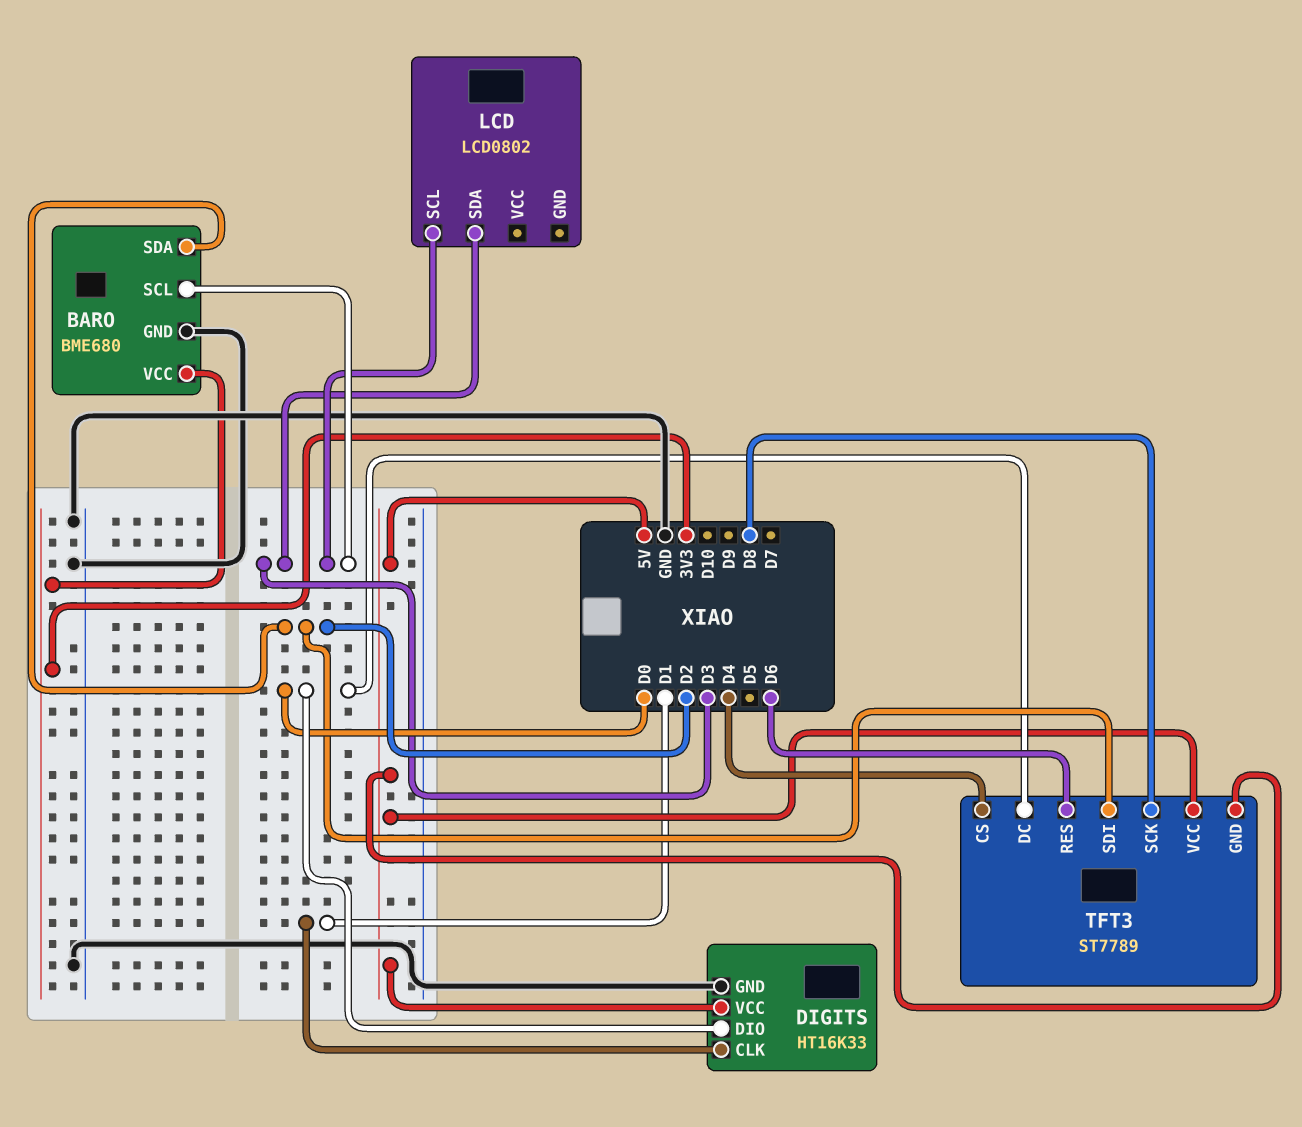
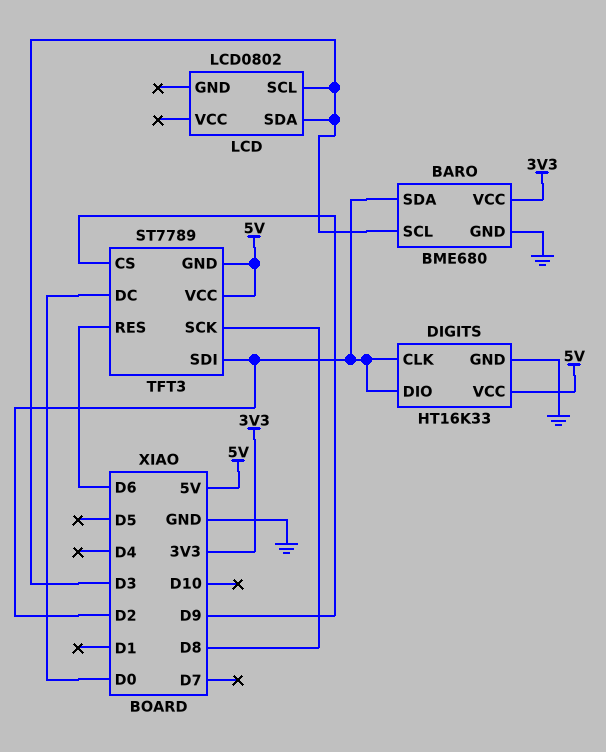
DIGITS pin CLK: D1 -> D2
DIGITS pin DIO: D0 -> D2
TFT3 pin CS: D4 -> D9

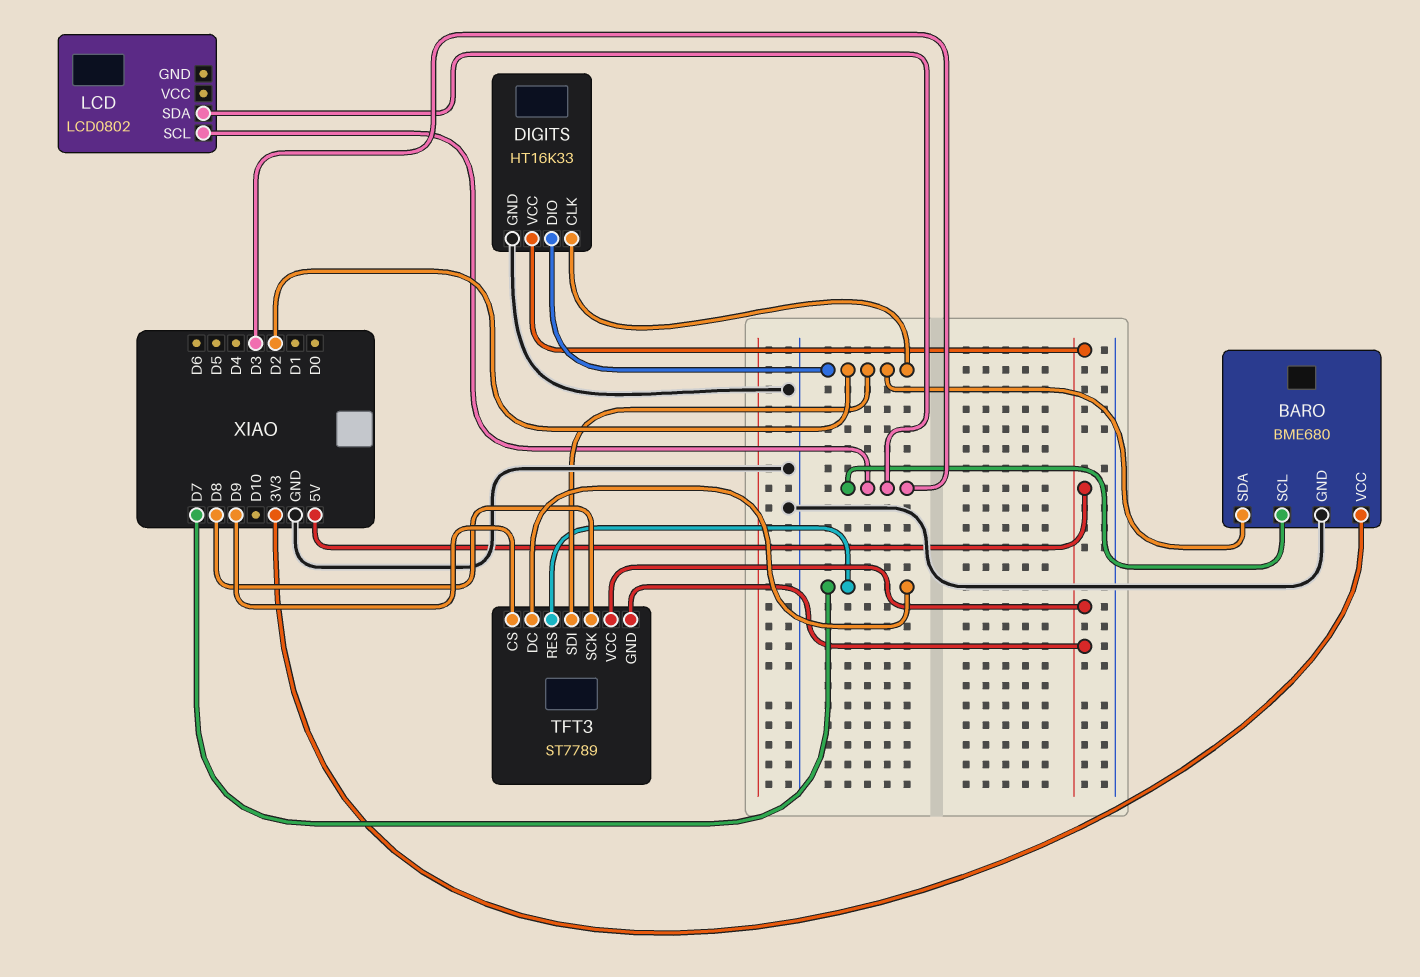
TFT3 pin DC: D0 -> D7
TFT3 pin RES: D6 -> D7

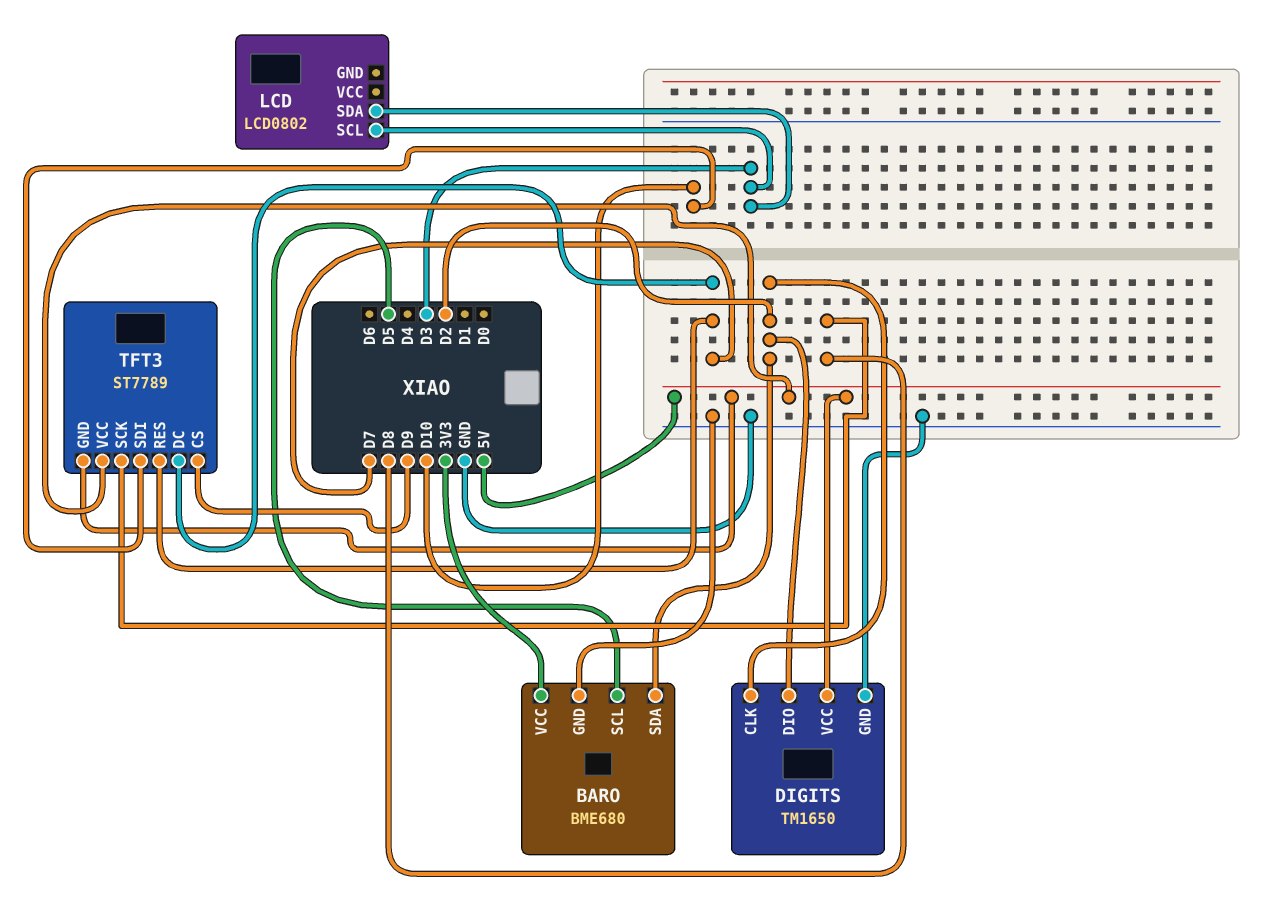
BARO pin SCL: D3 -> D5
DIGITS: HT16K33 -> TM1650
TFT3 pin SDI: D2 -> D10

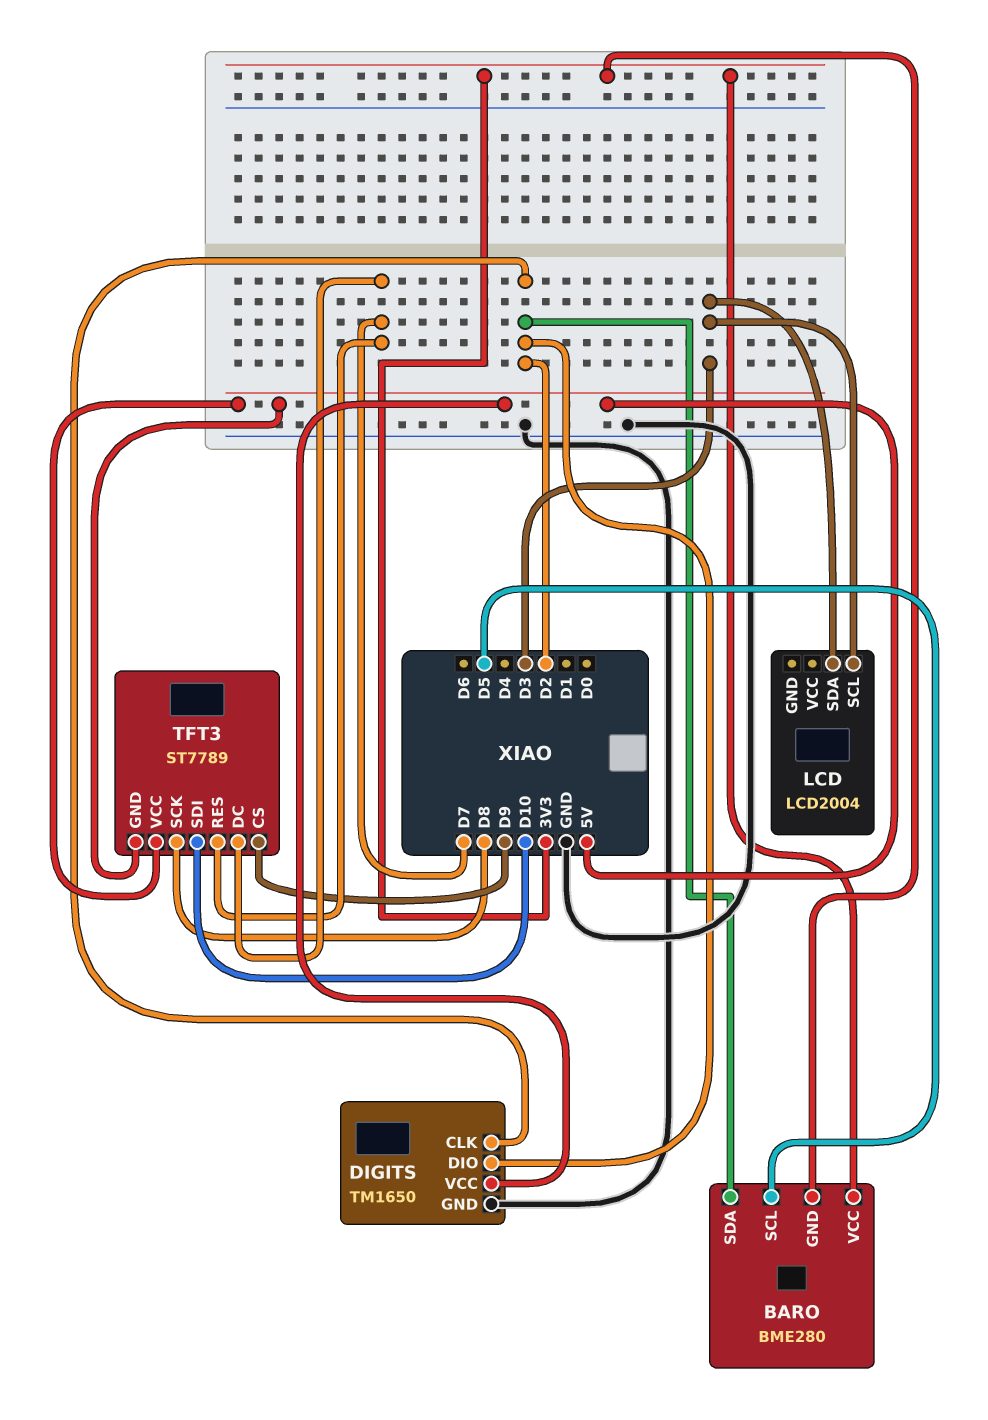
BARO: BME680 -> BME280
BARO pin GND: GND -> 3V3
LCD: LCD0802 -> LCD2004

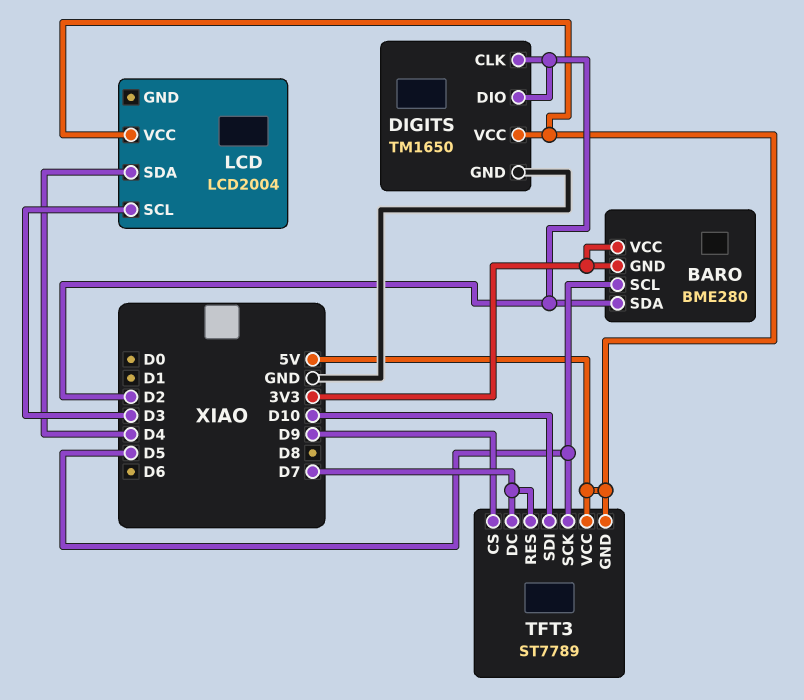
LCD pin SDA: D3 -> D4
LCD pin VCC: none -> 5V
TFT3 pin SCK: D8 -> D5

